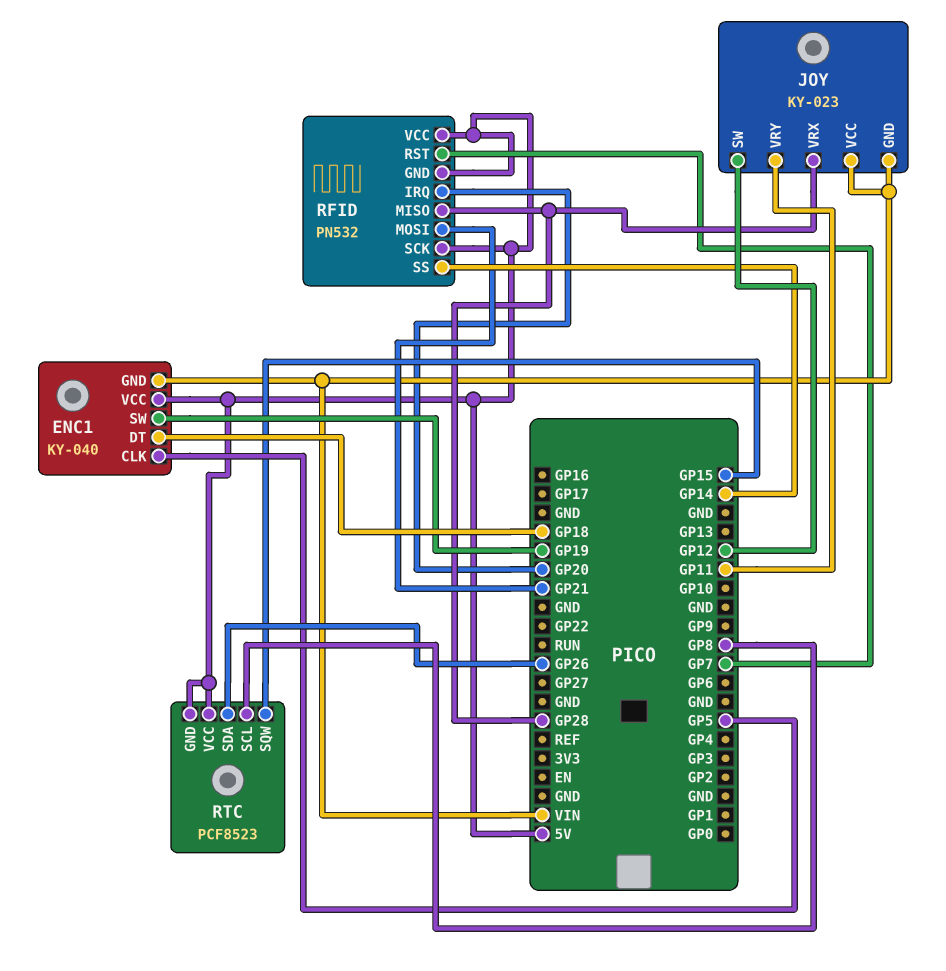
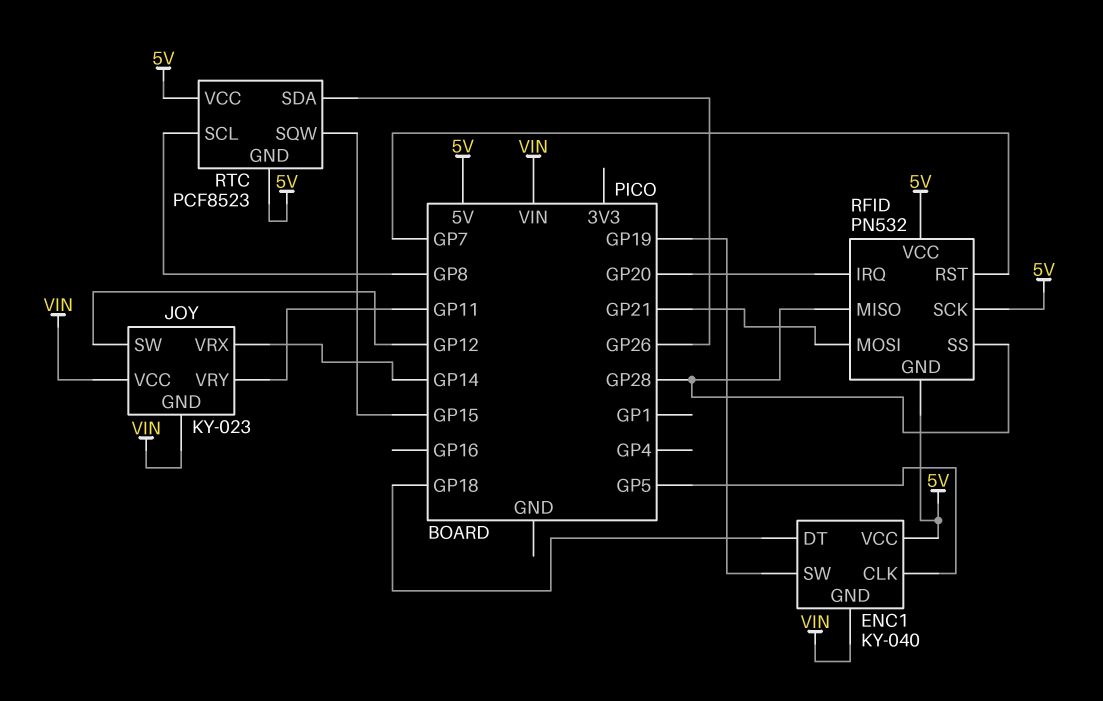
JOY pin VRX: GP28 -> GP14
RFID pin SS: GP14 -> GP28

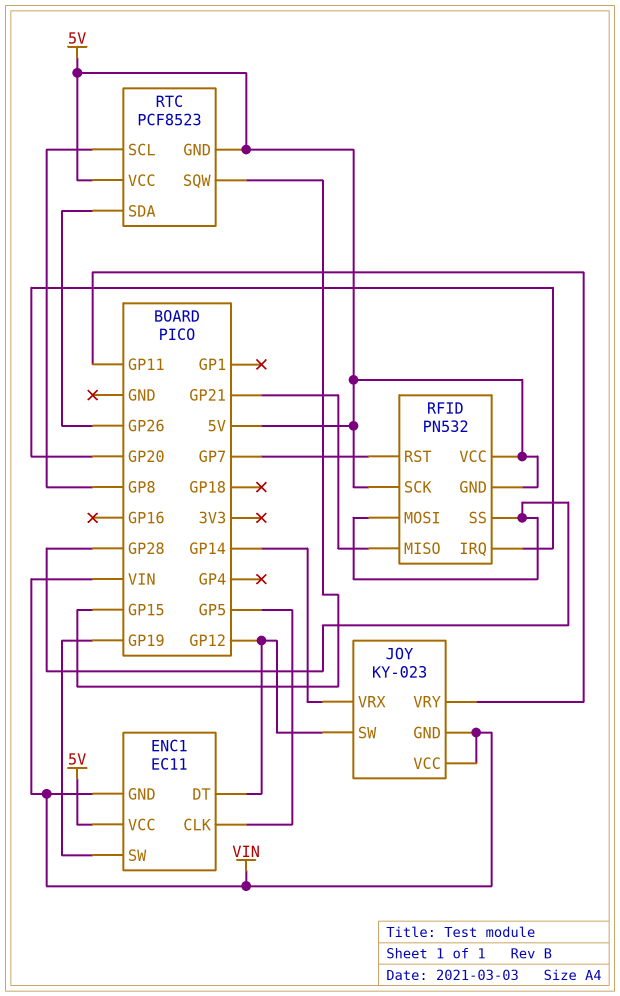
ENC1: KY-040 -> EC11
ENC1 pin DT: GP18 -> GP12
RFID pin MISO: GP28 -> GP21
RFID pin MOSI: GP21 -> GP28

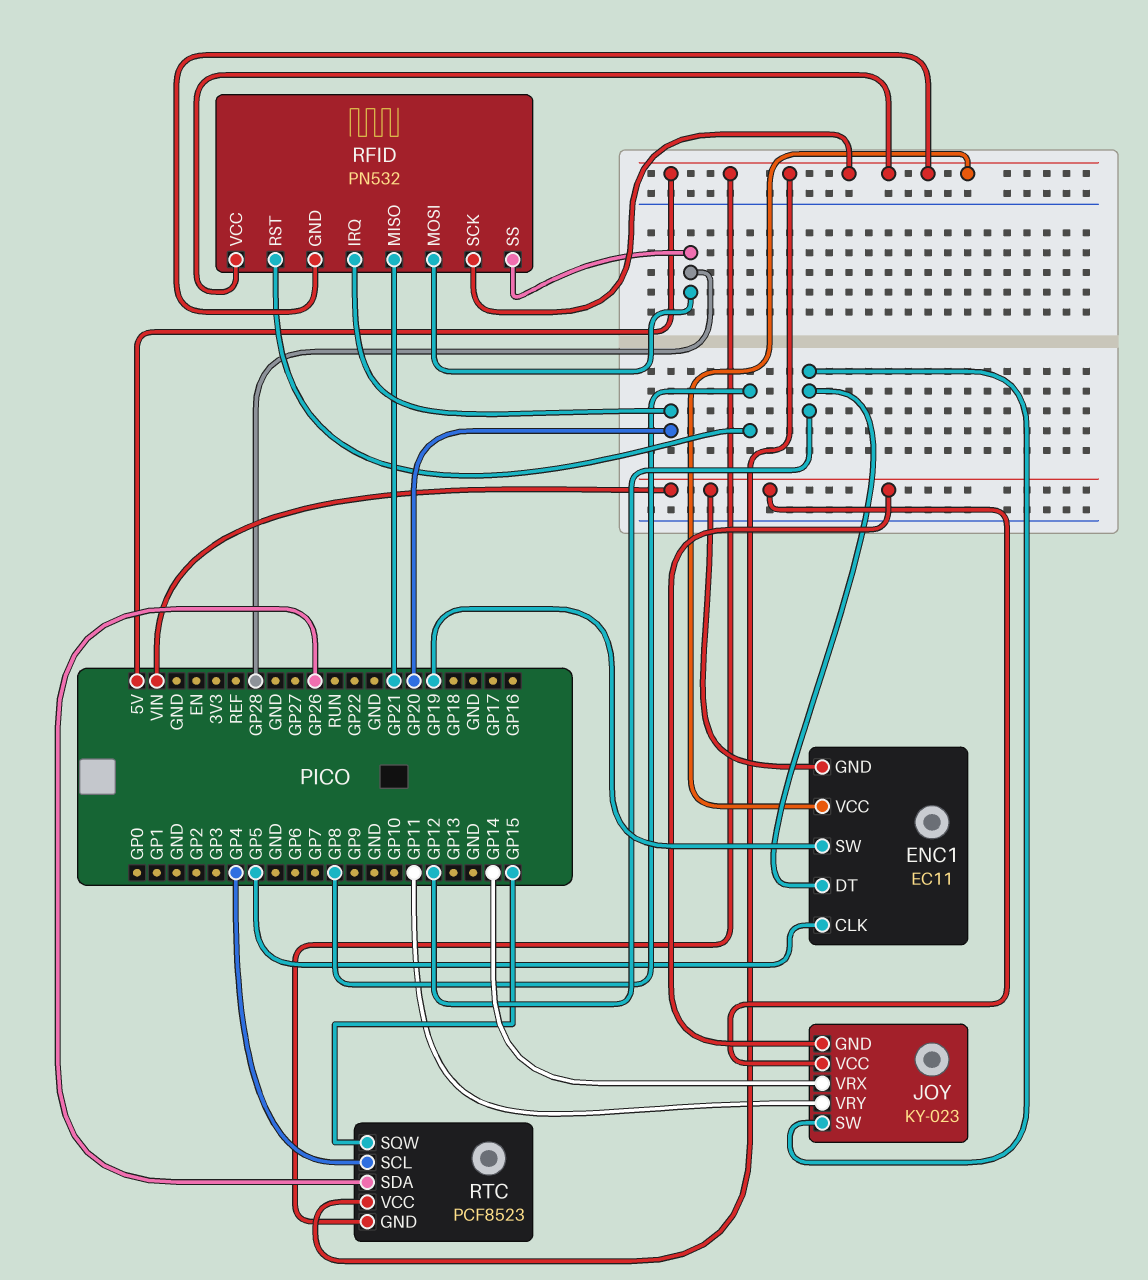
RFID pin RST: GP7 -> GP8
RTC pin SCL: GP8 -> GP4

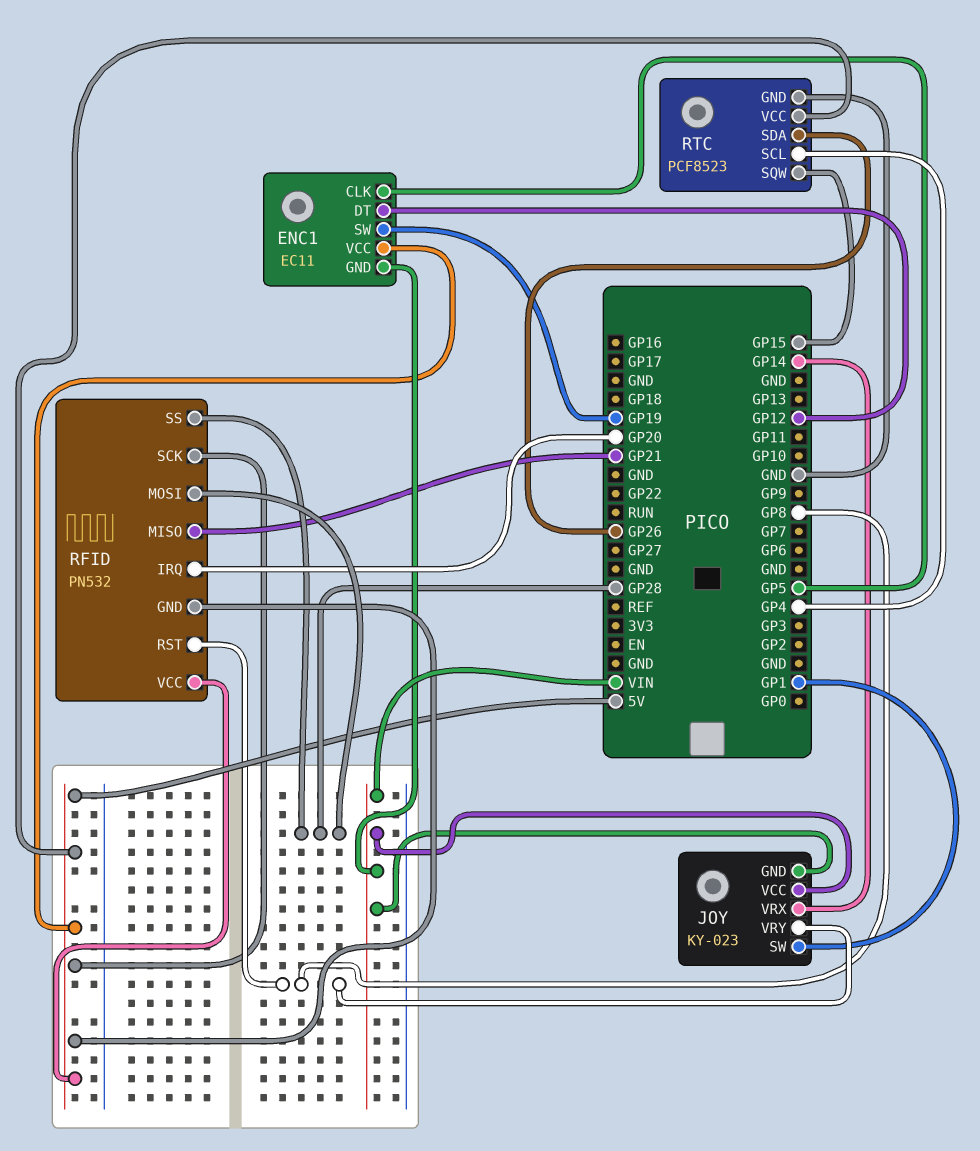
JOY pin SW: GP12 -> GP1
JOY pin VRY: GP11 -> GP8
RTC pin GND: 5V -> GND

